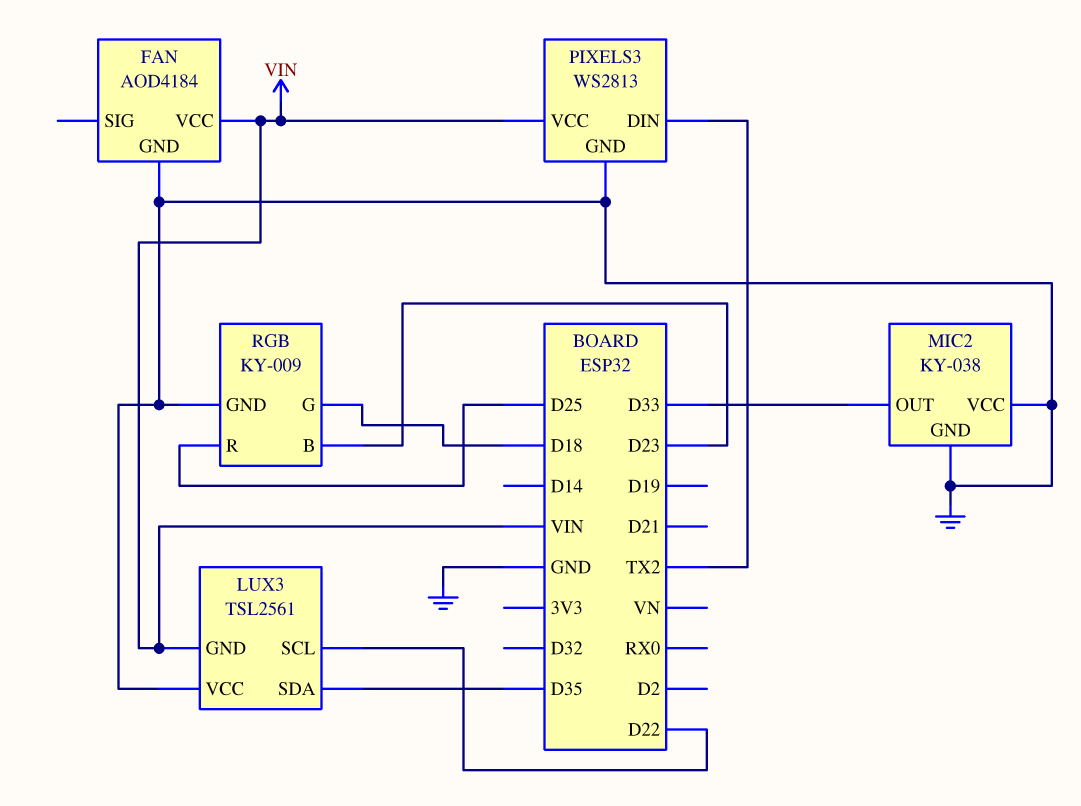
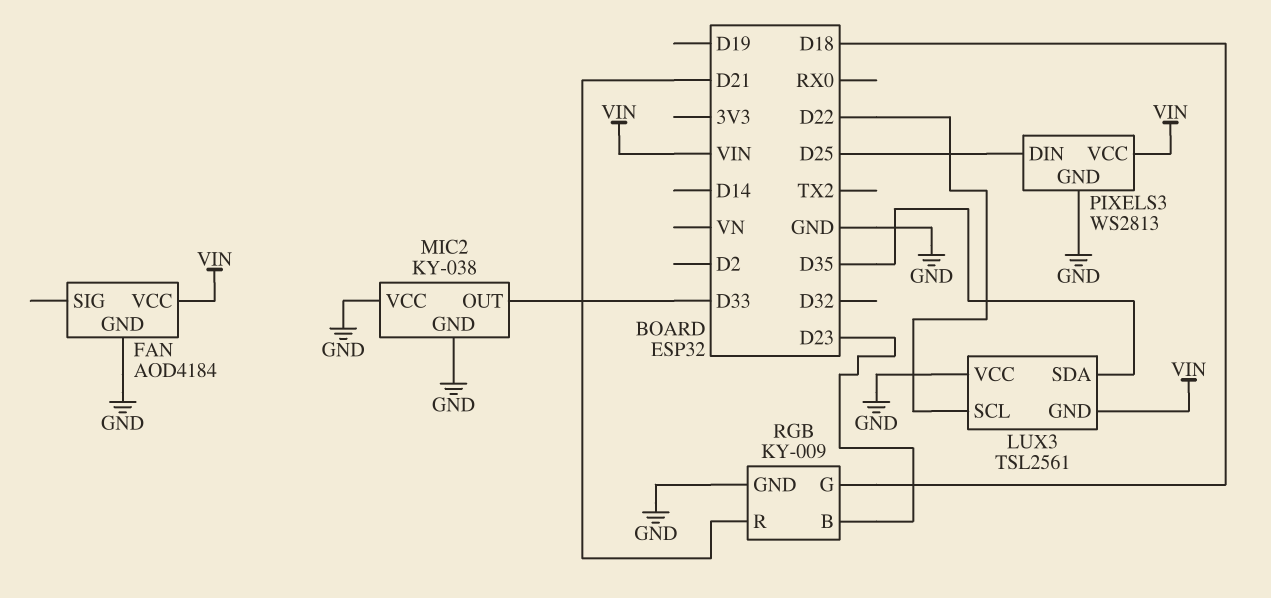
PIXELS3 pin DIN: TX2 -> D25
RGB pin R: D25 -> D21

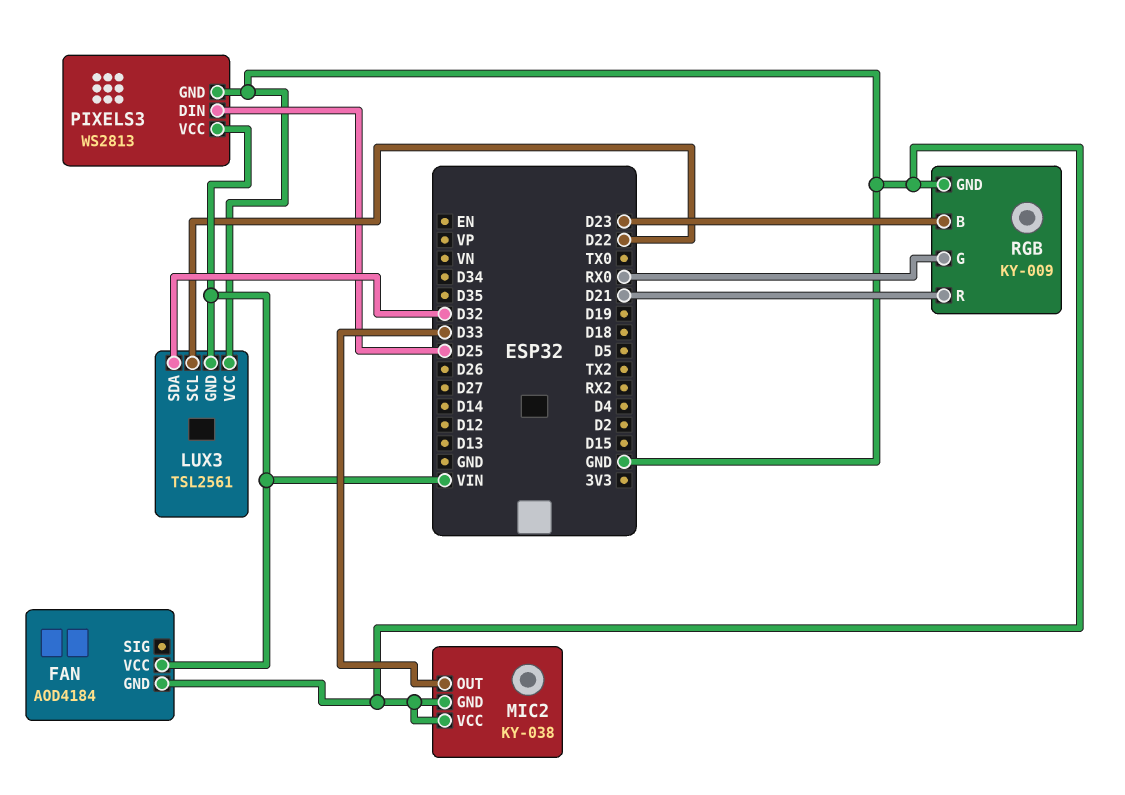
LUX3 pin SDA: D35 -> D32
RGB pin G: D18 -> RX0

